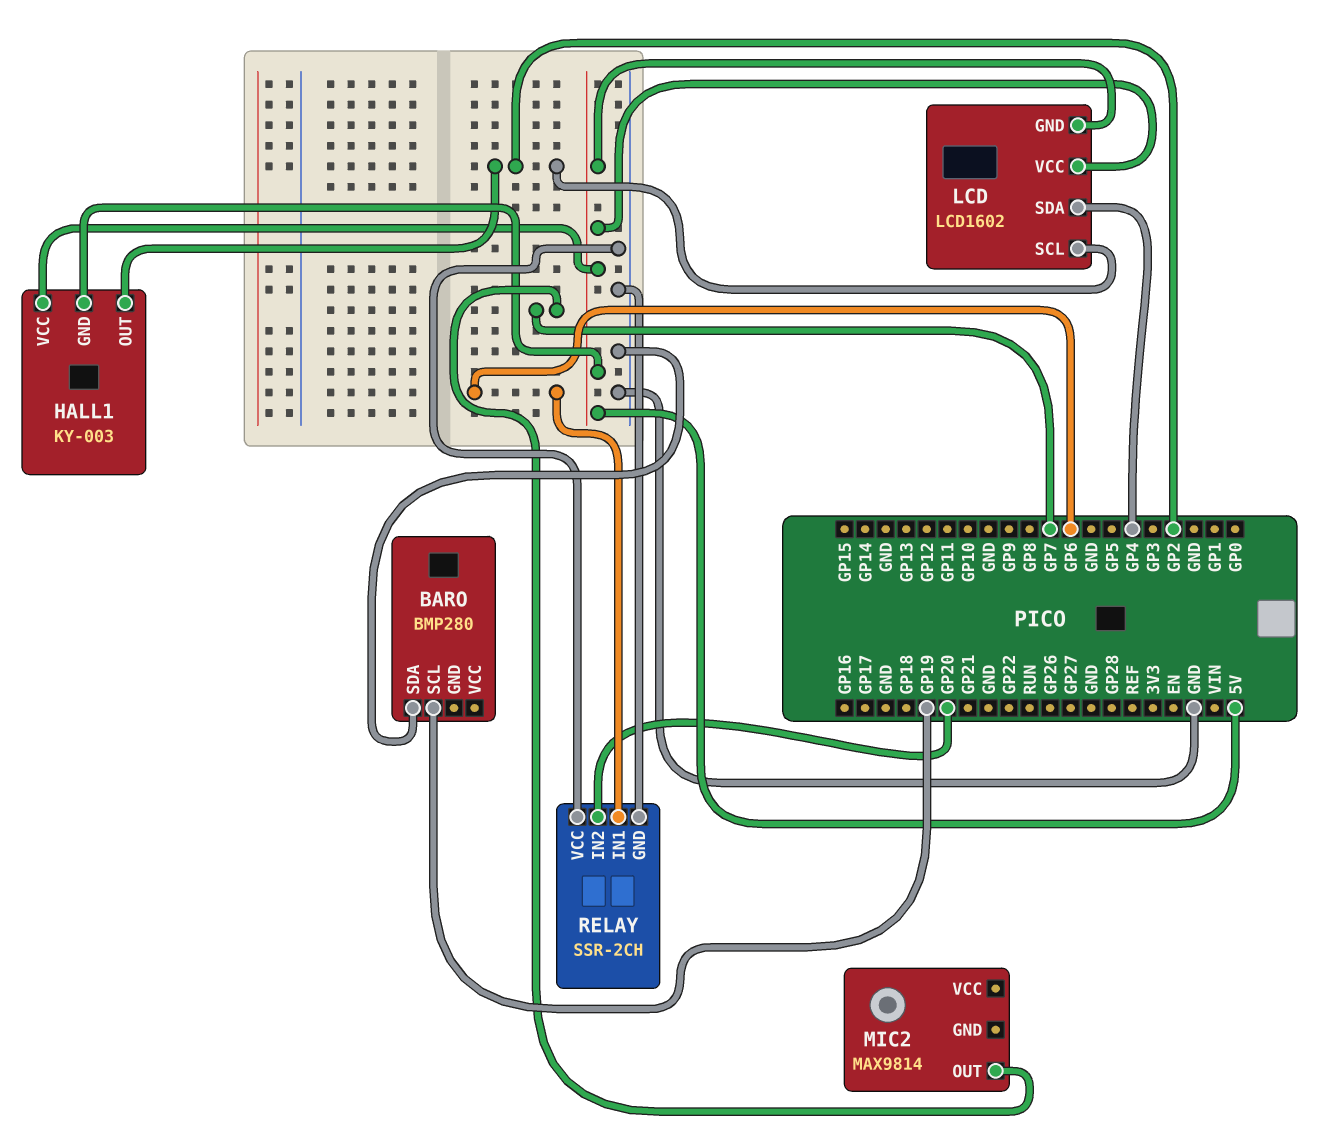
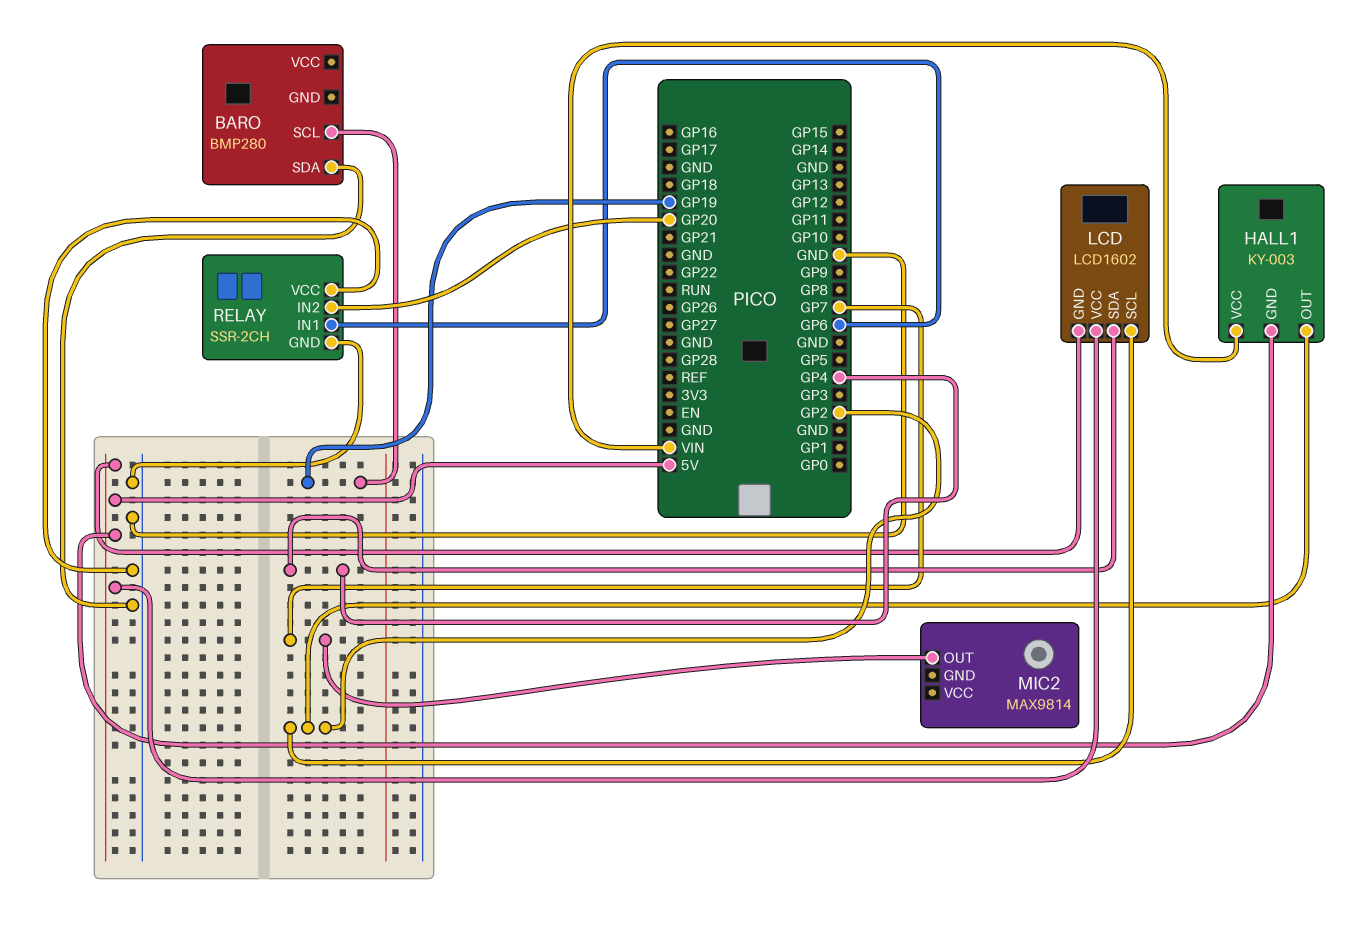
HALL1 pin VCC: 5V -> VIN

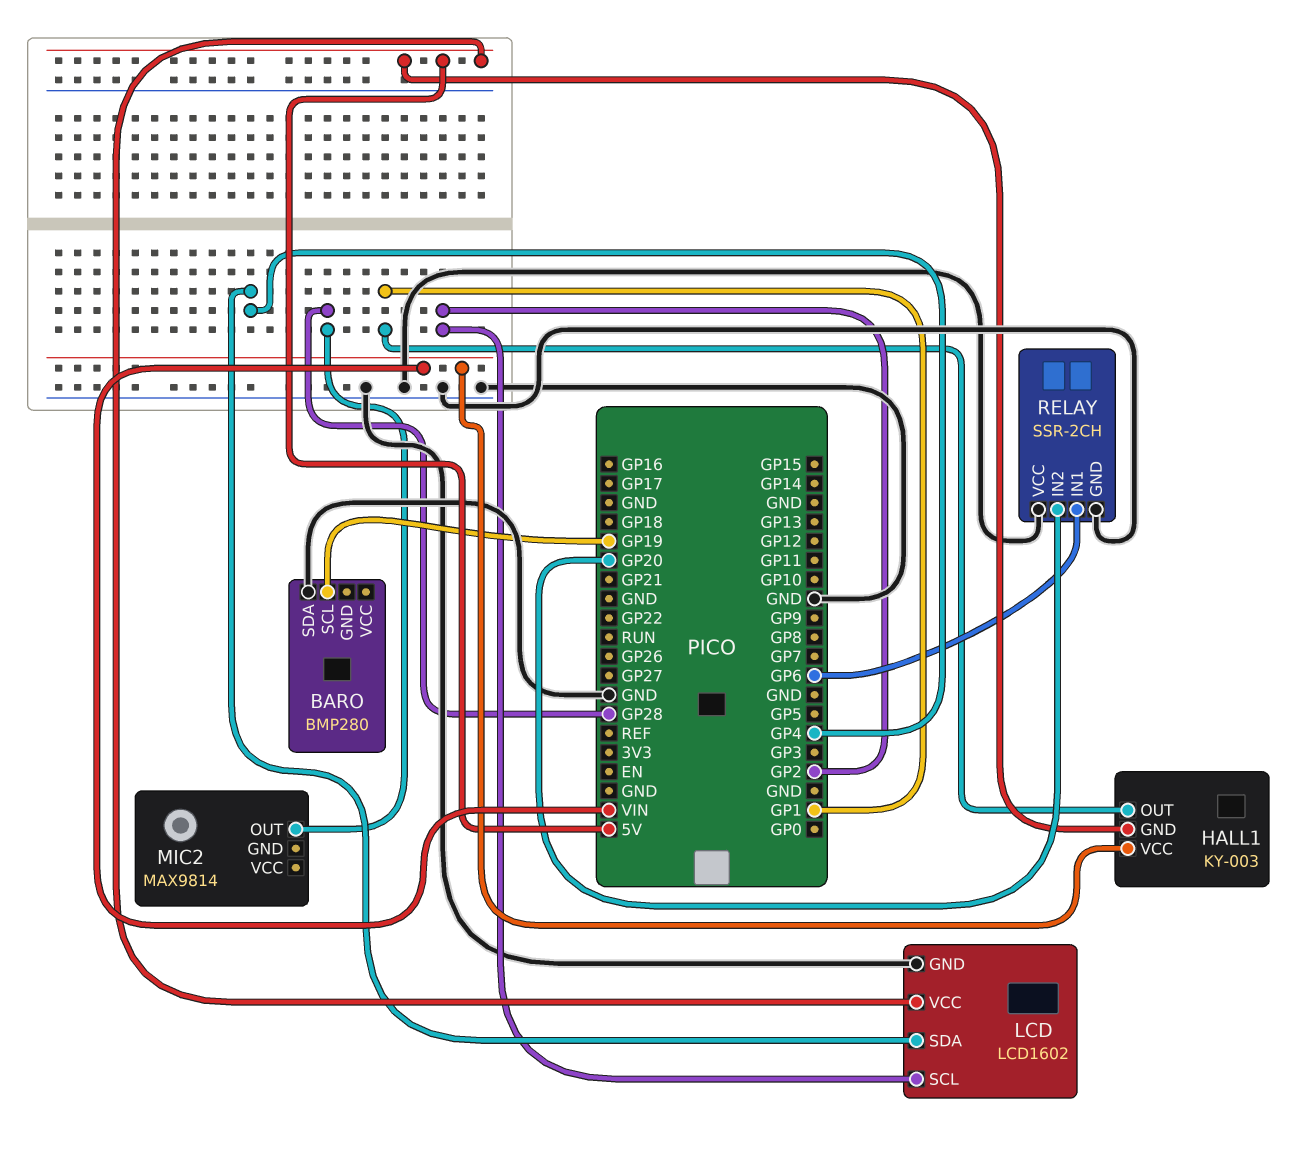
HALL1 pin OUT: GP2 -> GP1
LCD pin GND: 5V -> GND
MIC2 pin OUT: GP7 -> GP28

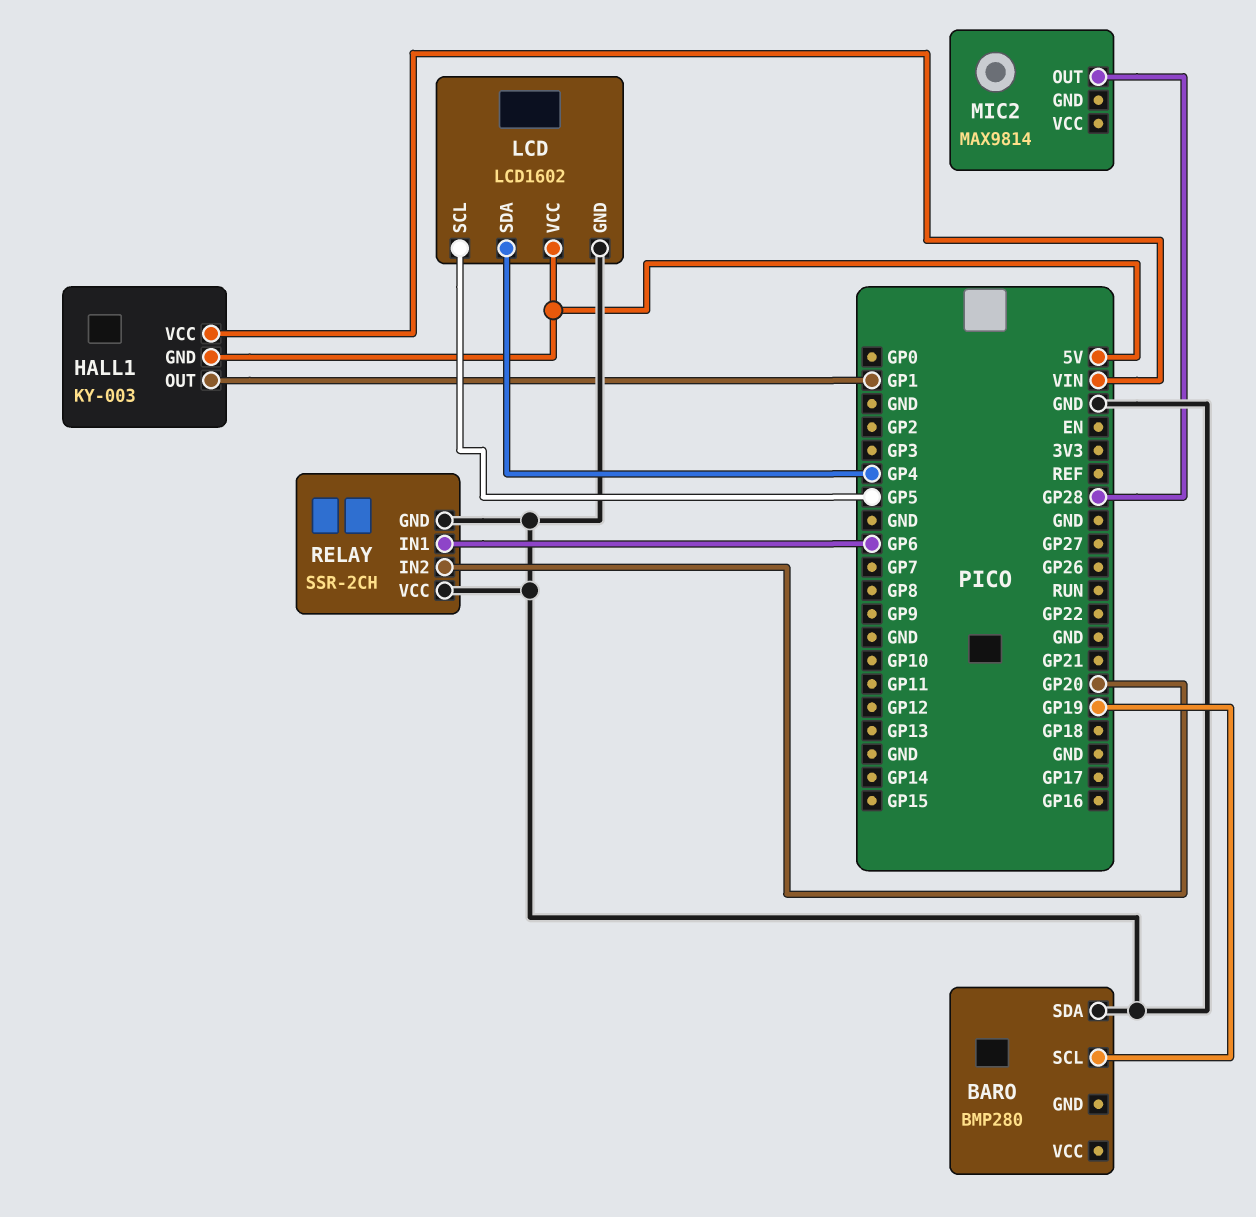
LCD pin SCL: GP2 -> GP5

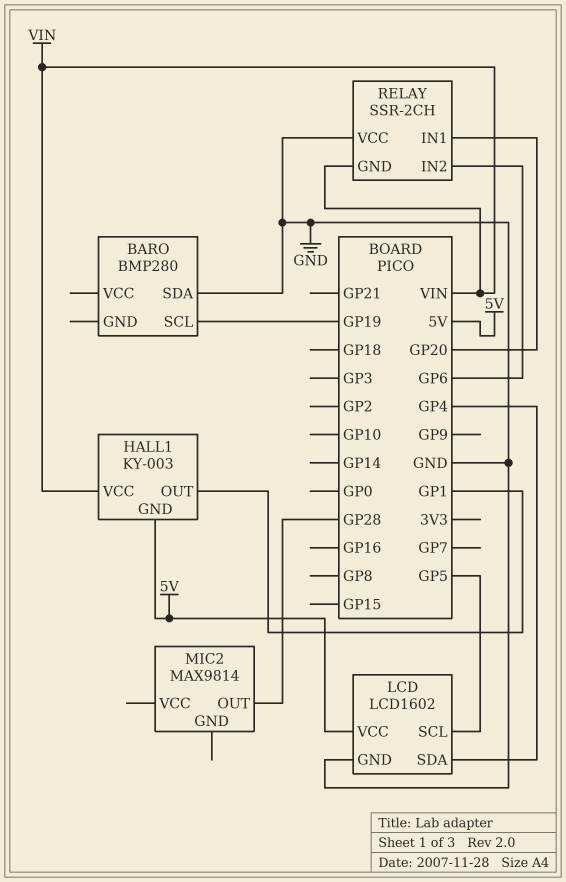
RELAY pin GND: GND -> VIN
RELAY pin IN1: GP6 -> GP20
RELAY pin IN2: GP20 -> GP6

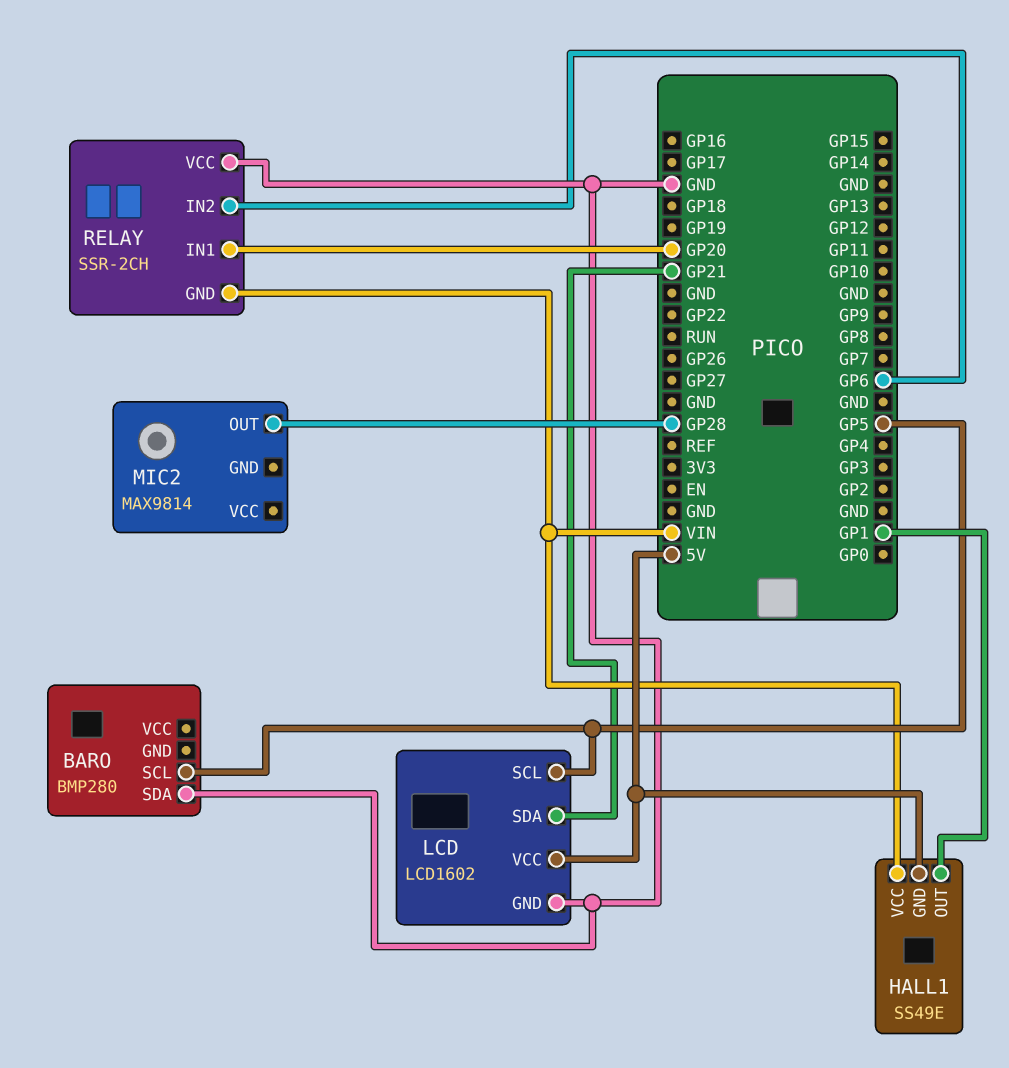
BARO pin SCL: GP19 -> GP5
HALL1: KY-003 -> SS49E
LCD pin SDA: GP4 -> GP21

